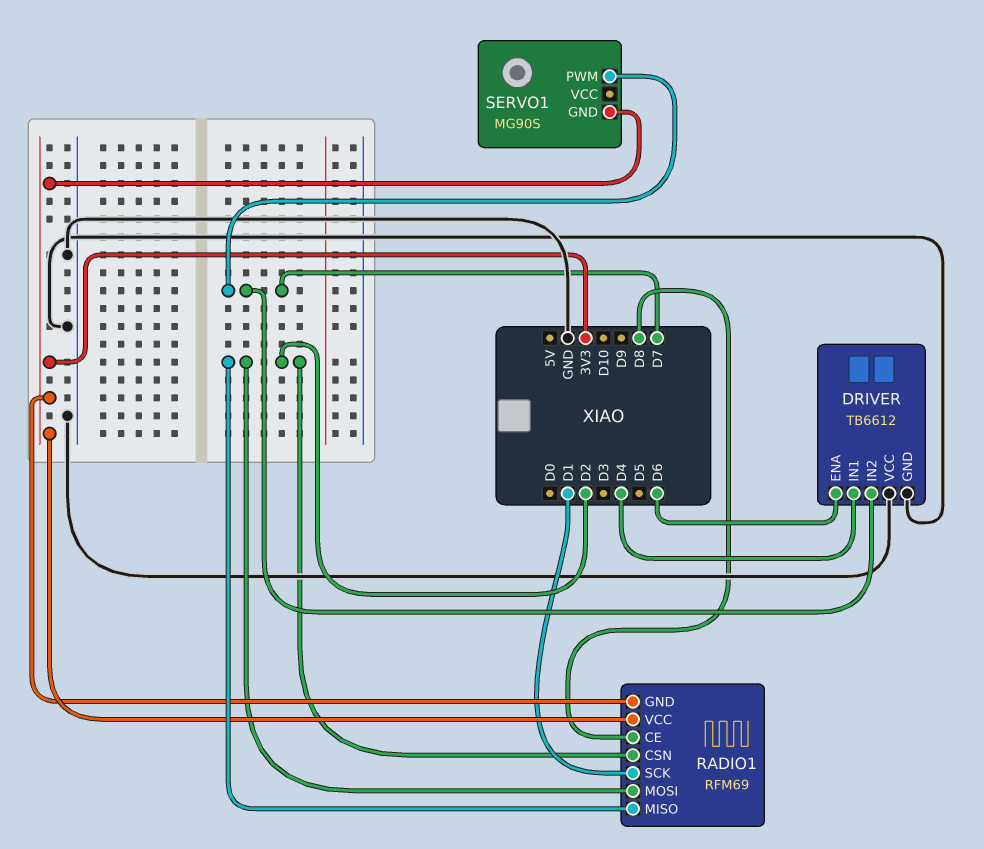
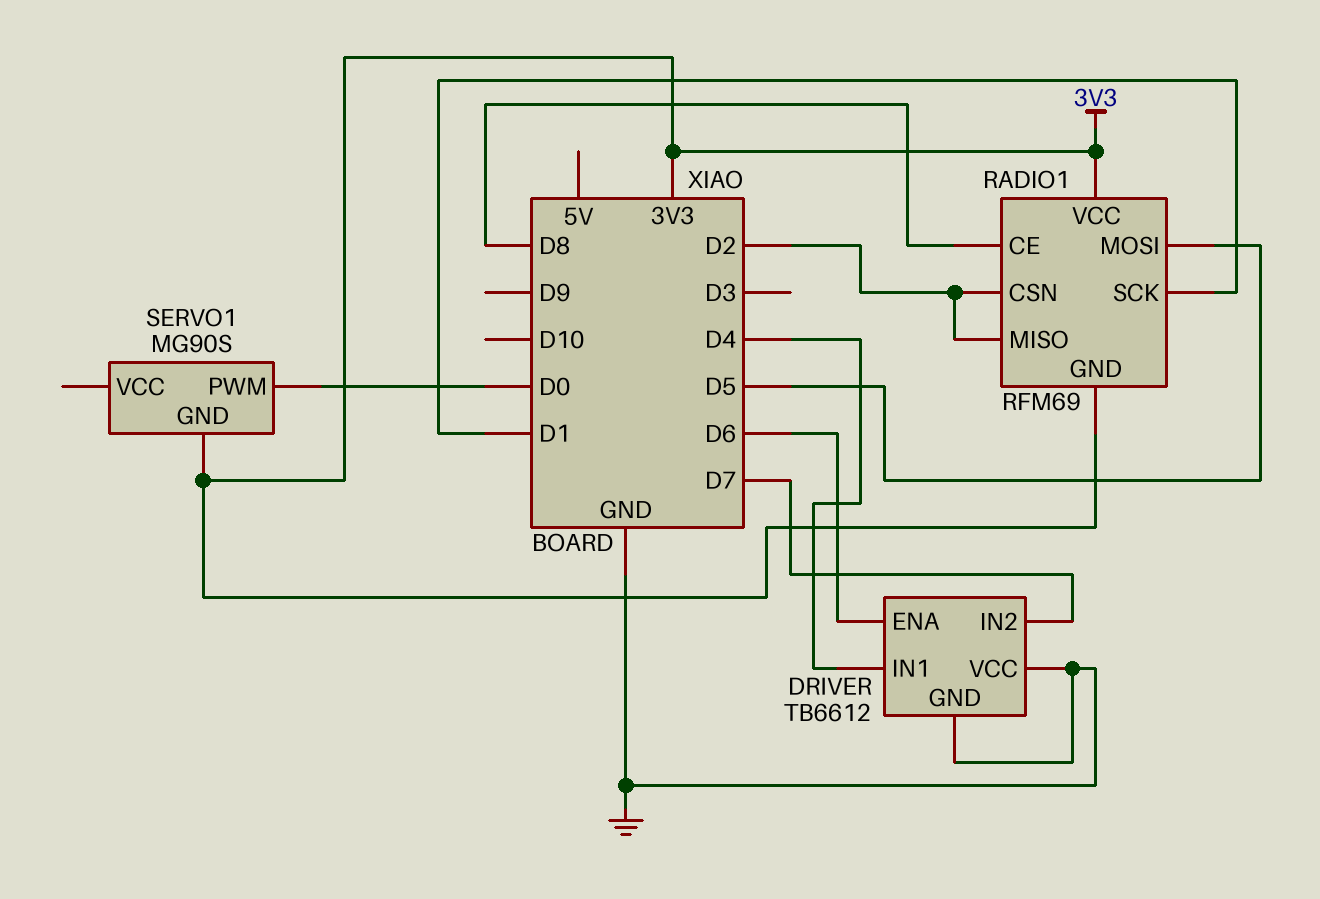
RADIO1 pin MOSI: D2 -> D5
SERVO1 pin PWM: D7 -> D0

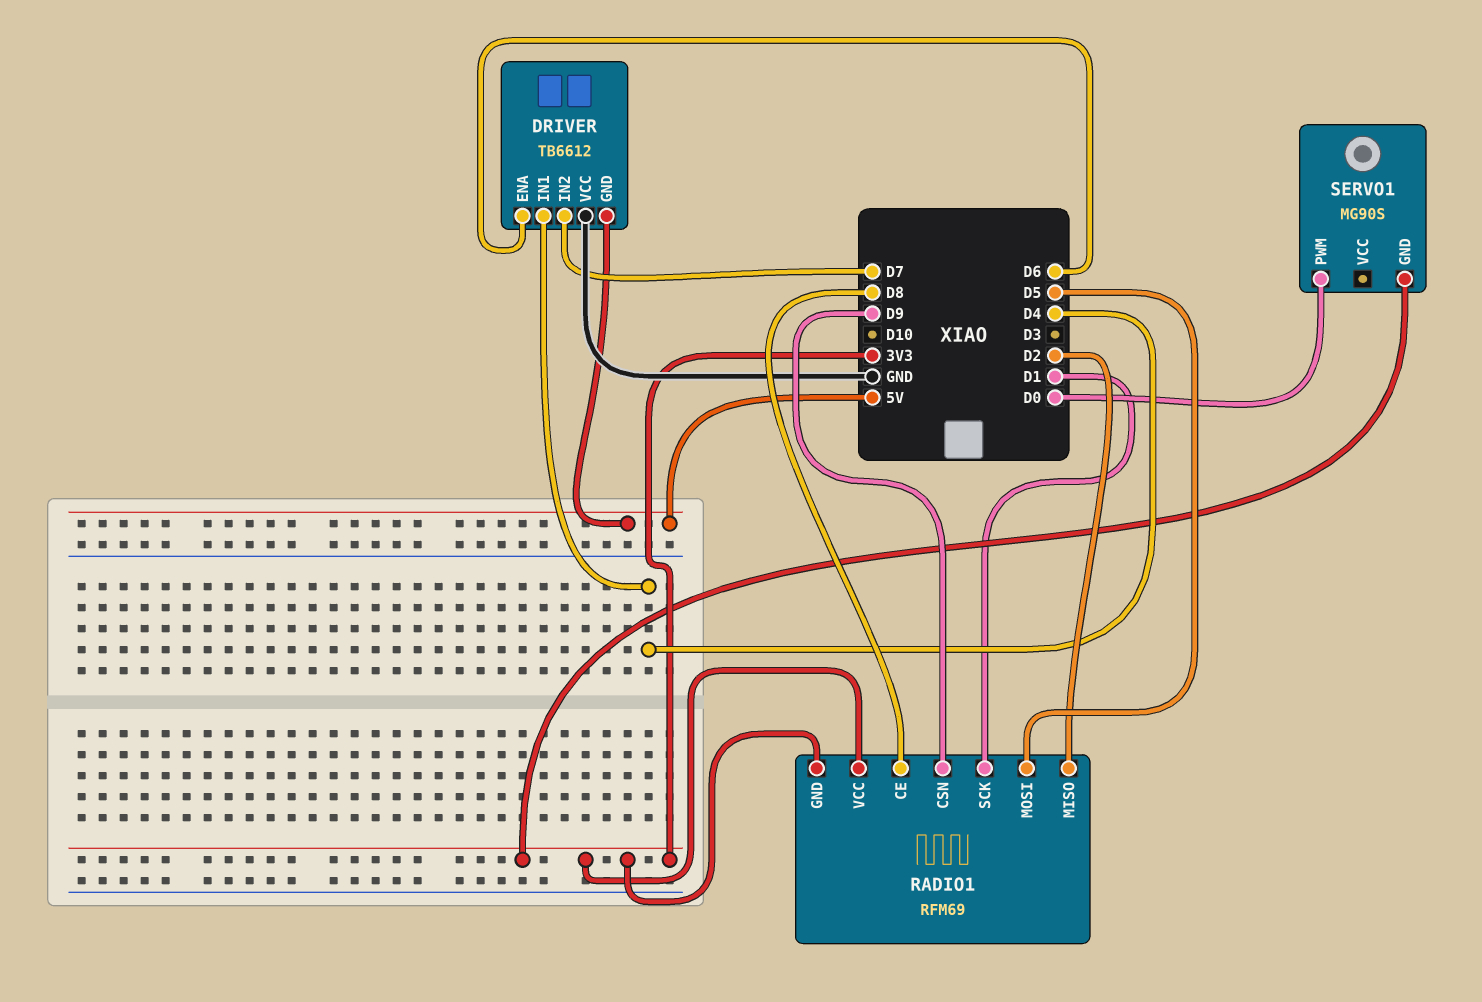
DRIVER pin GND: GND -> 5V
RADIO1 pin CSN: D2 -> D9

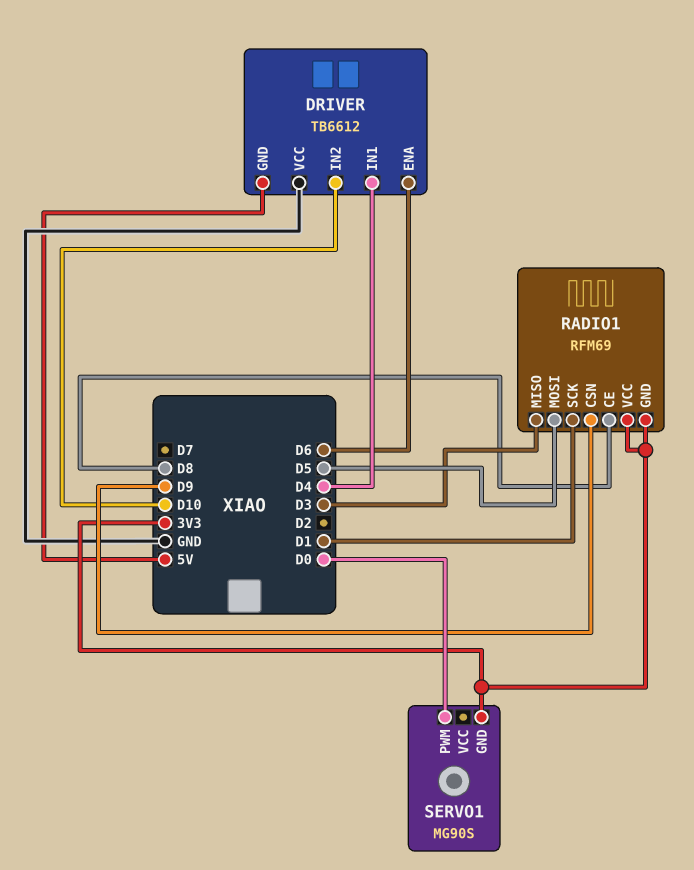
DRIVER pin IN2: D7 -> D10
RADIO1 pin MISO: D2 -> D3

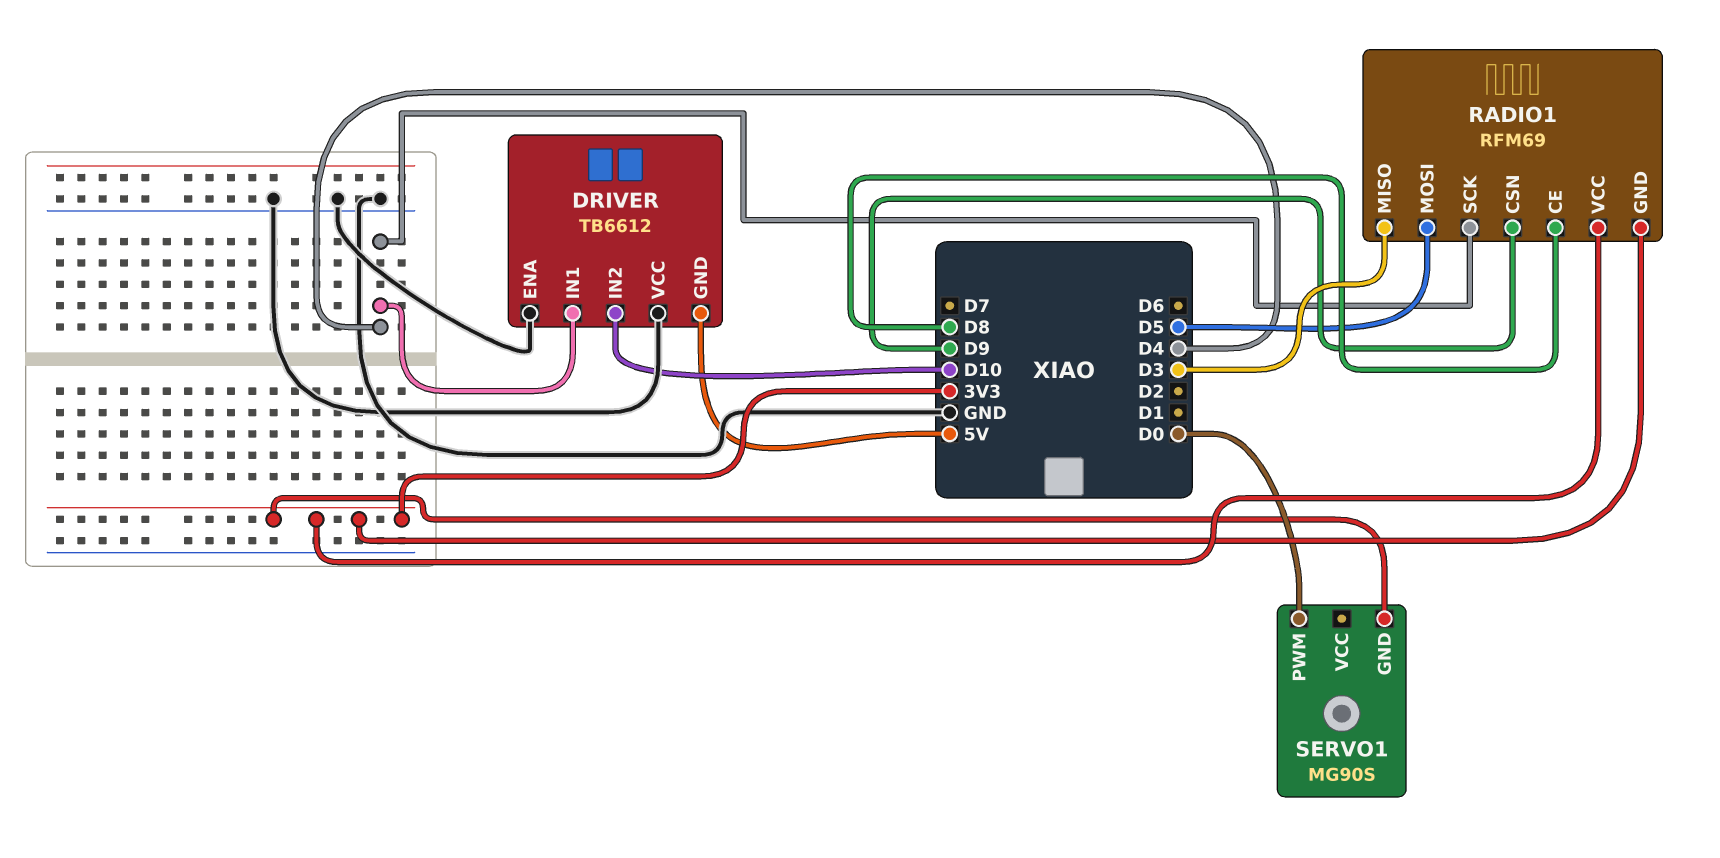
DRIVER pin ENA: D6 -> GND
RADIO1 pin SCK: D1 -> D4

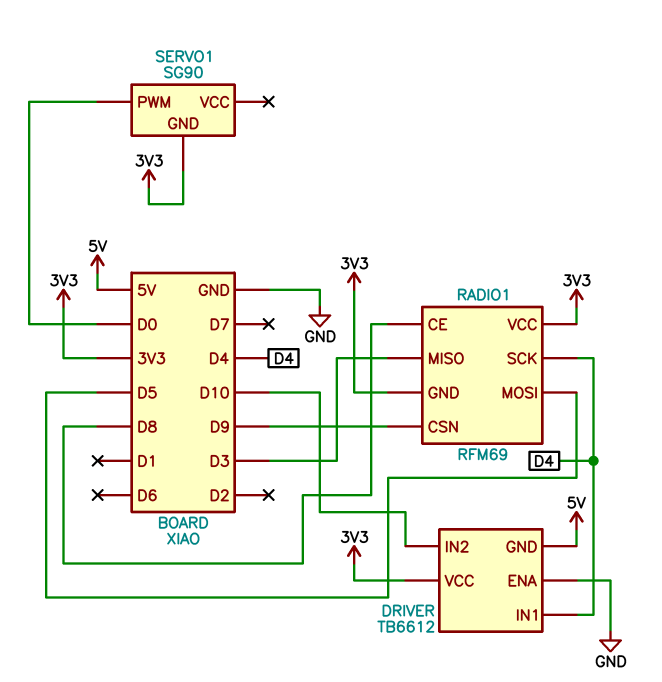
DRIVER pin VCC: GND -> 3V3
SERVO1: MG90S -> SG90

